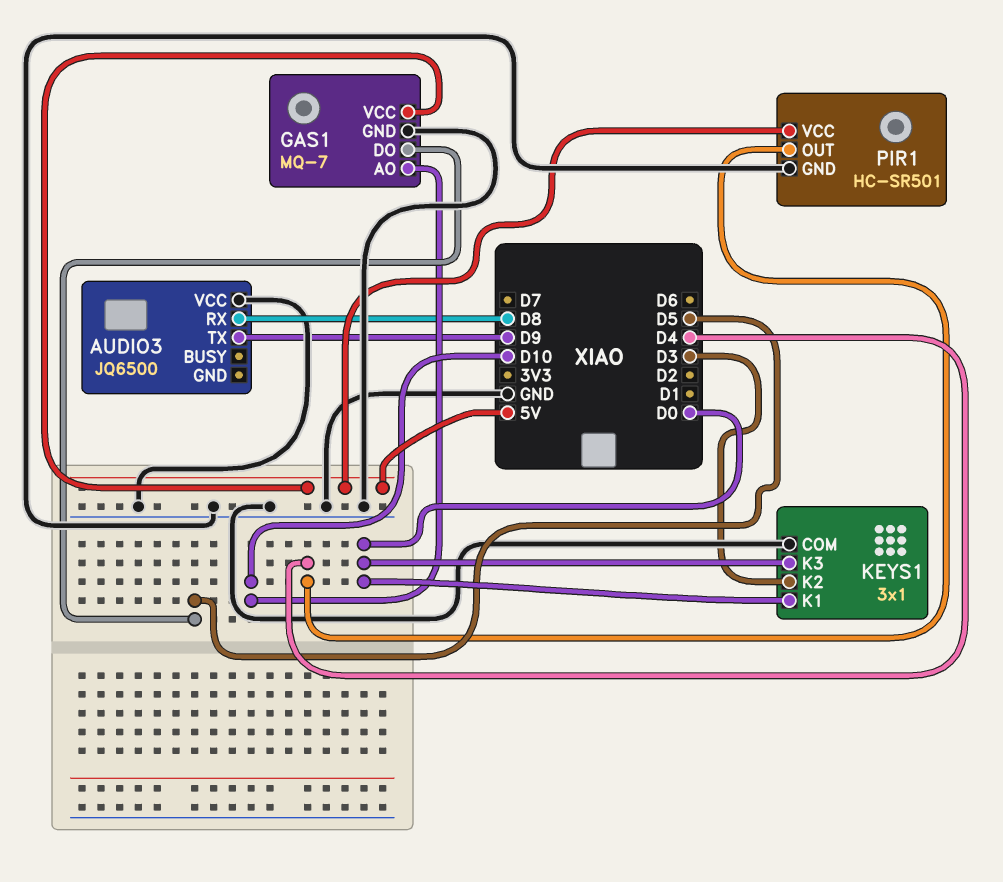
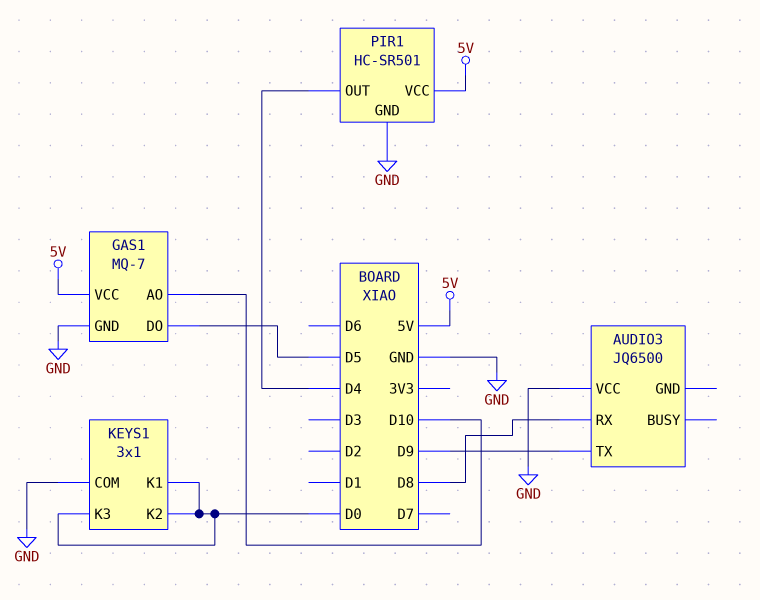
KEYS1 pin K2: D3 -> D0

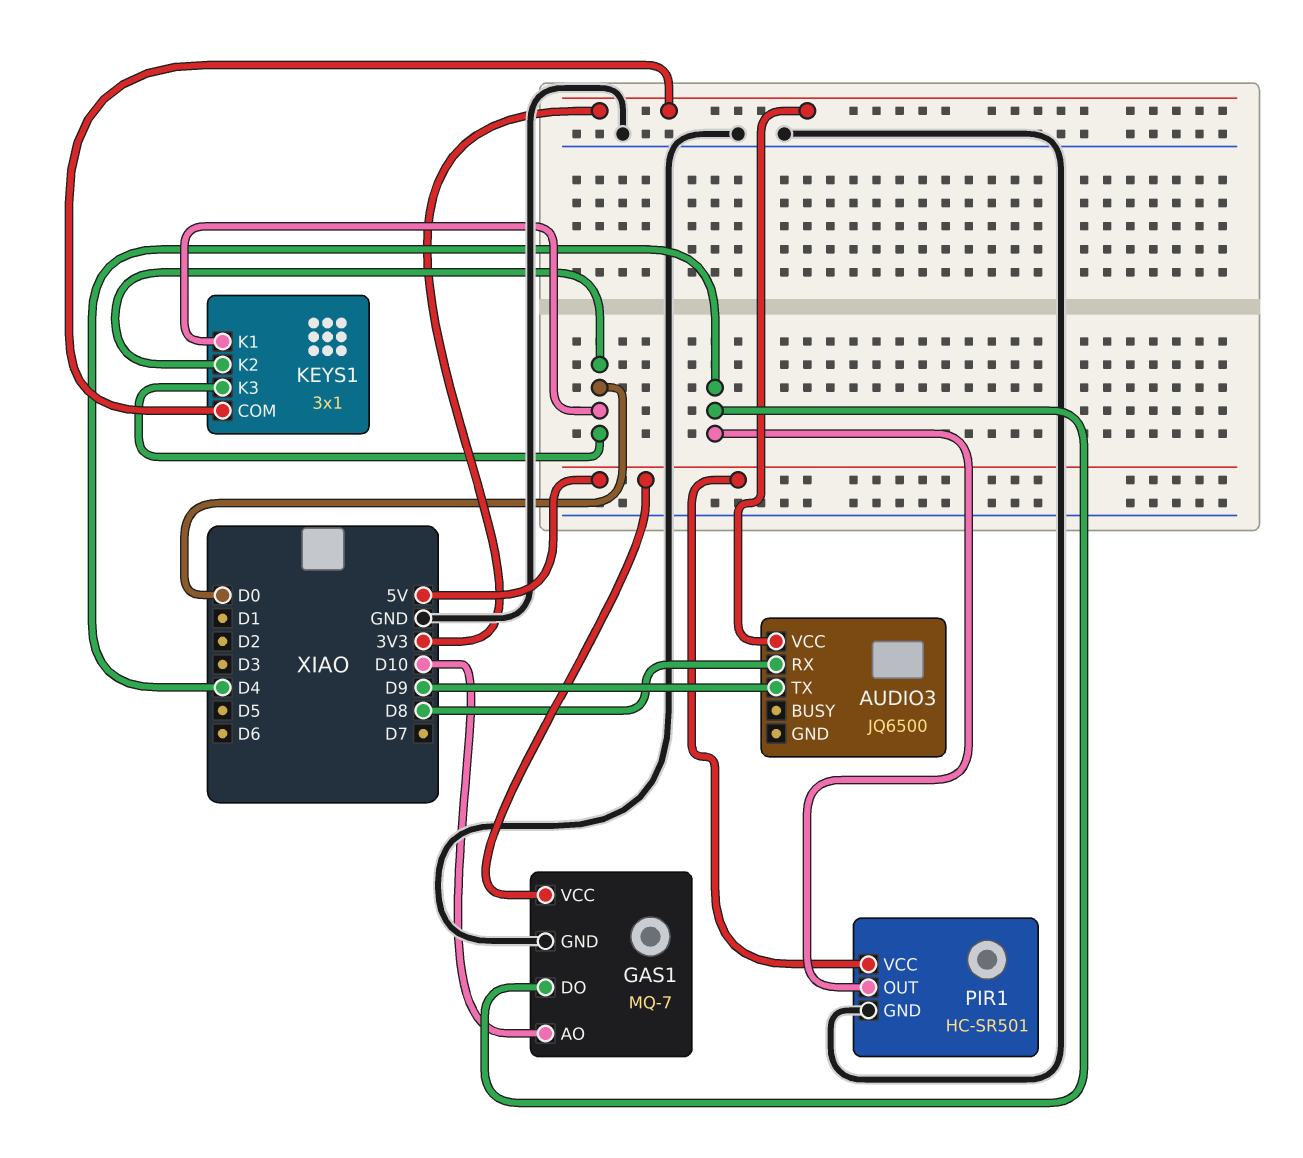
AUDIO3 pin VCC: GND -> 3V3
GAS1 pin DO: D5 -> D4
KEYS1 pin COM: GND -> 3V3

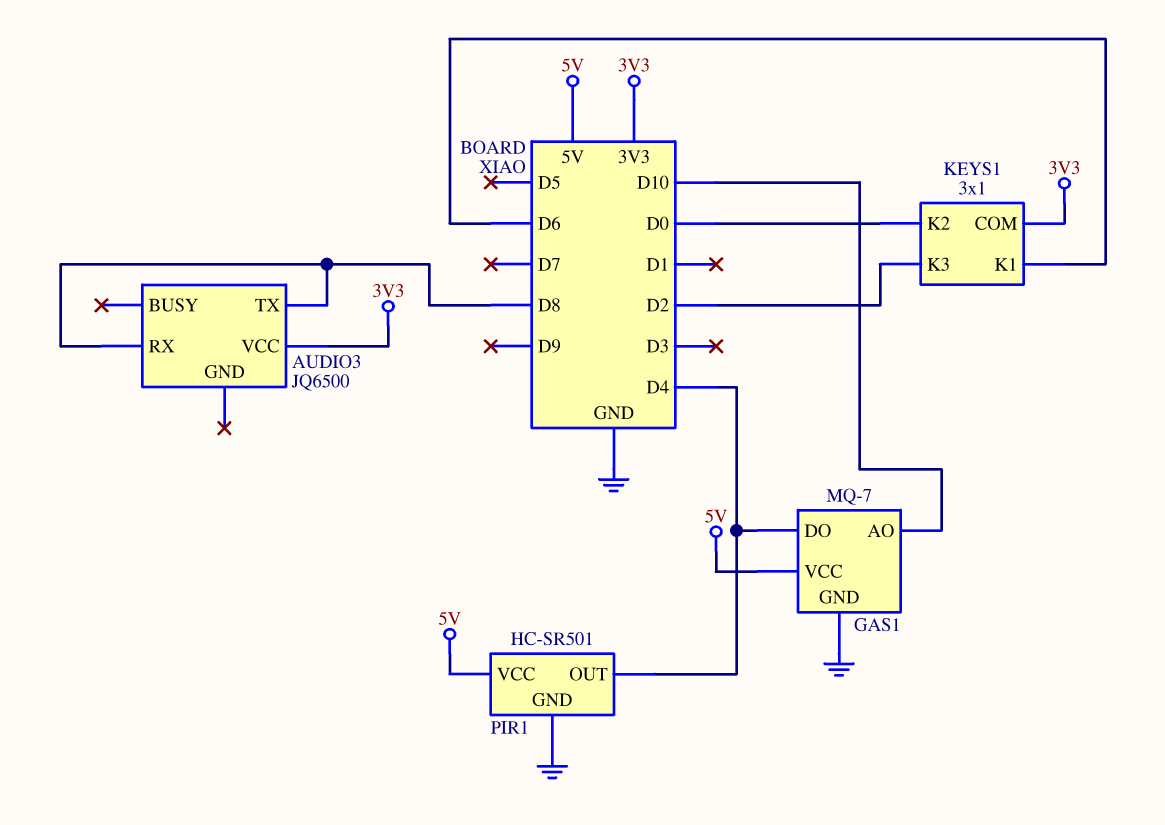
AUDIO3 pin TX: D9 -> D8
KEYS1 pin K1: D0 -> D6
KEYS1 pin K3: D0 -> D2

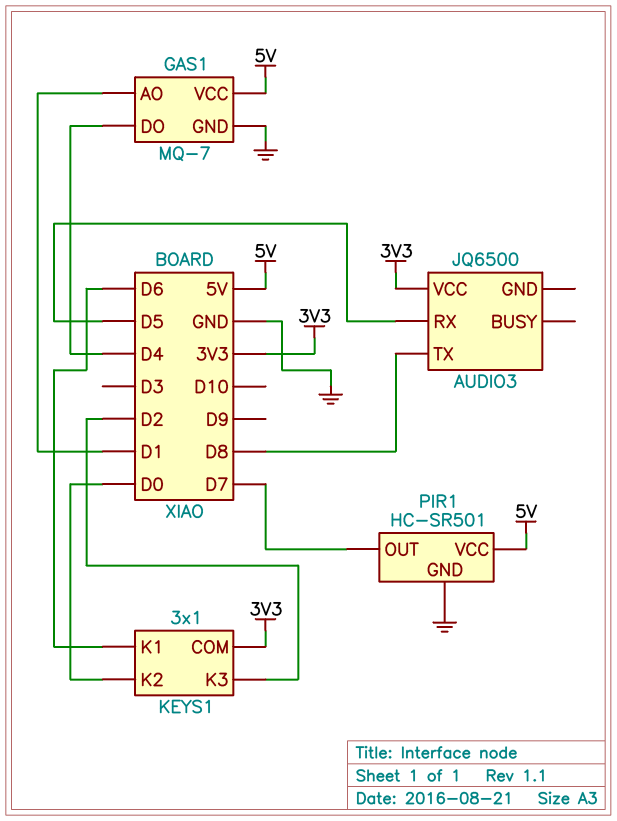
AUDIO3 pin RX: D8 -> D5
GAS1 pin AO: D10 -> D1
PIR1 pin OUT: D4 -> D7

